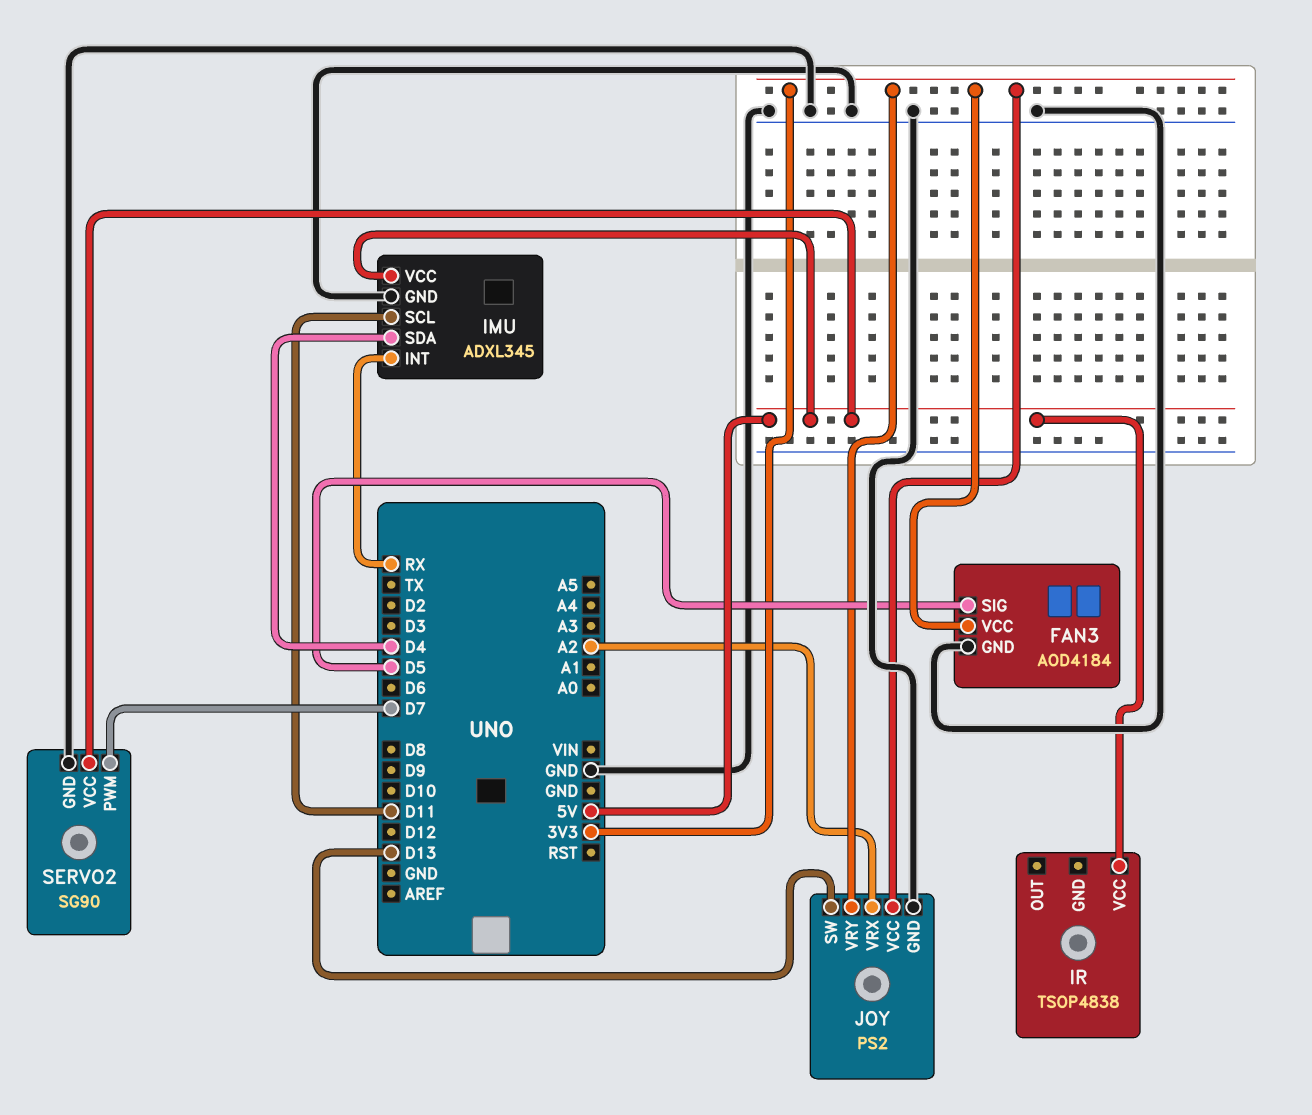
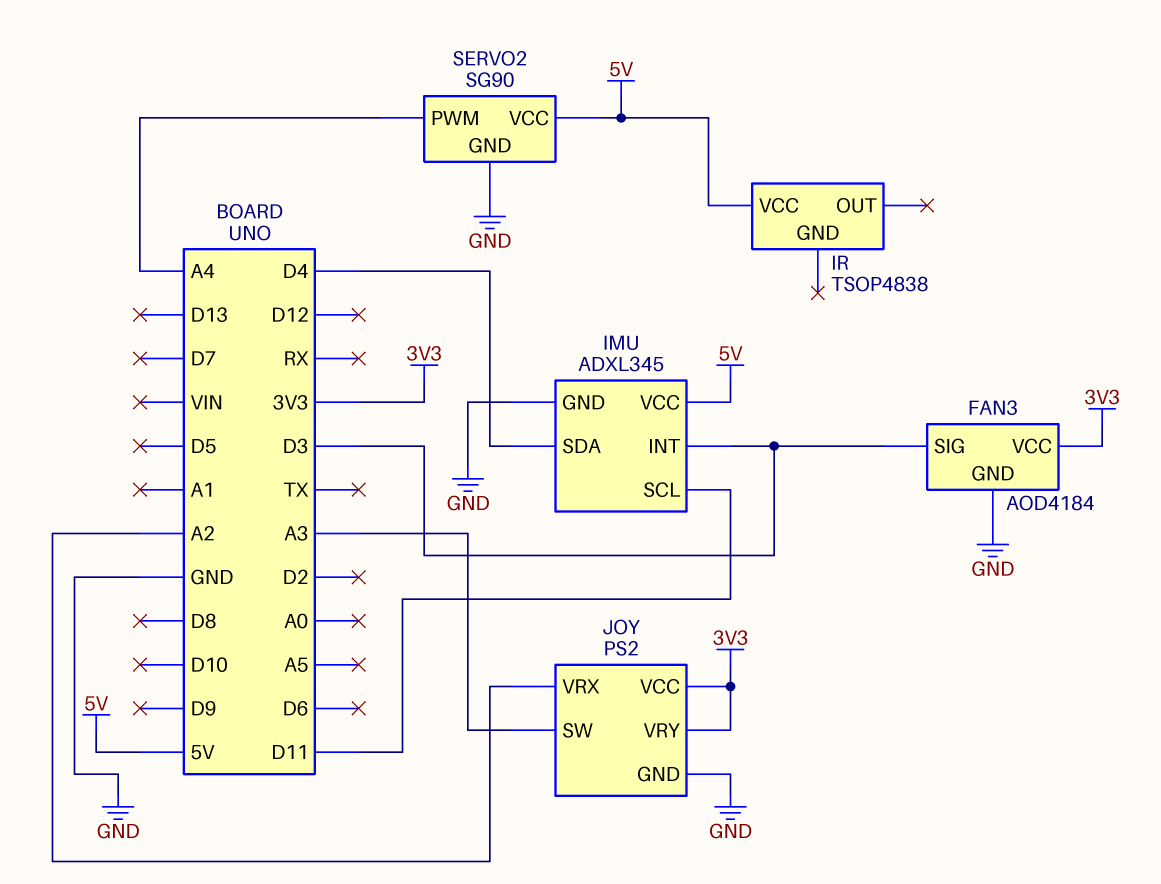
FAN3 pin SIG: D5 -> D3
IMU pin INT: RX -> D3
JOY pin SW: D13 -> A3
SERVO2 pin PWM: D7 -> A4

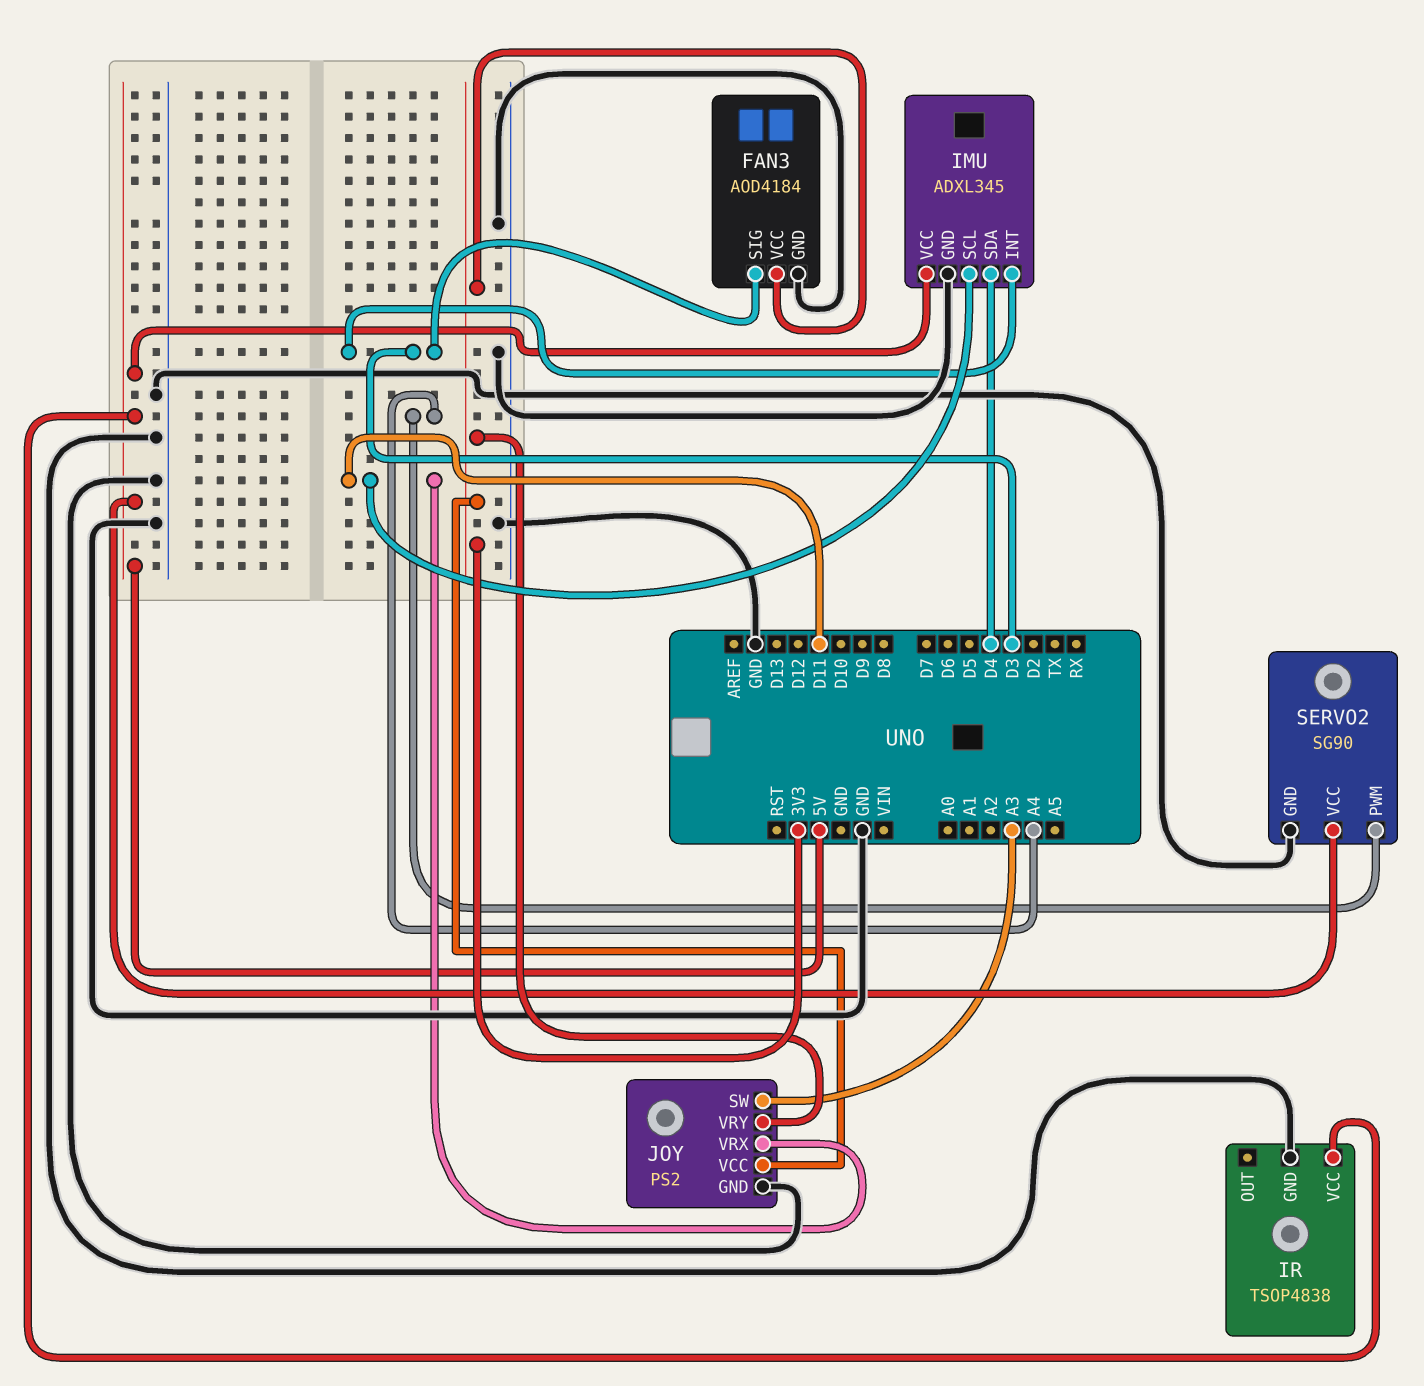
IR pin GND: none -> GND
JOY pin VRX: A2 -> D11

